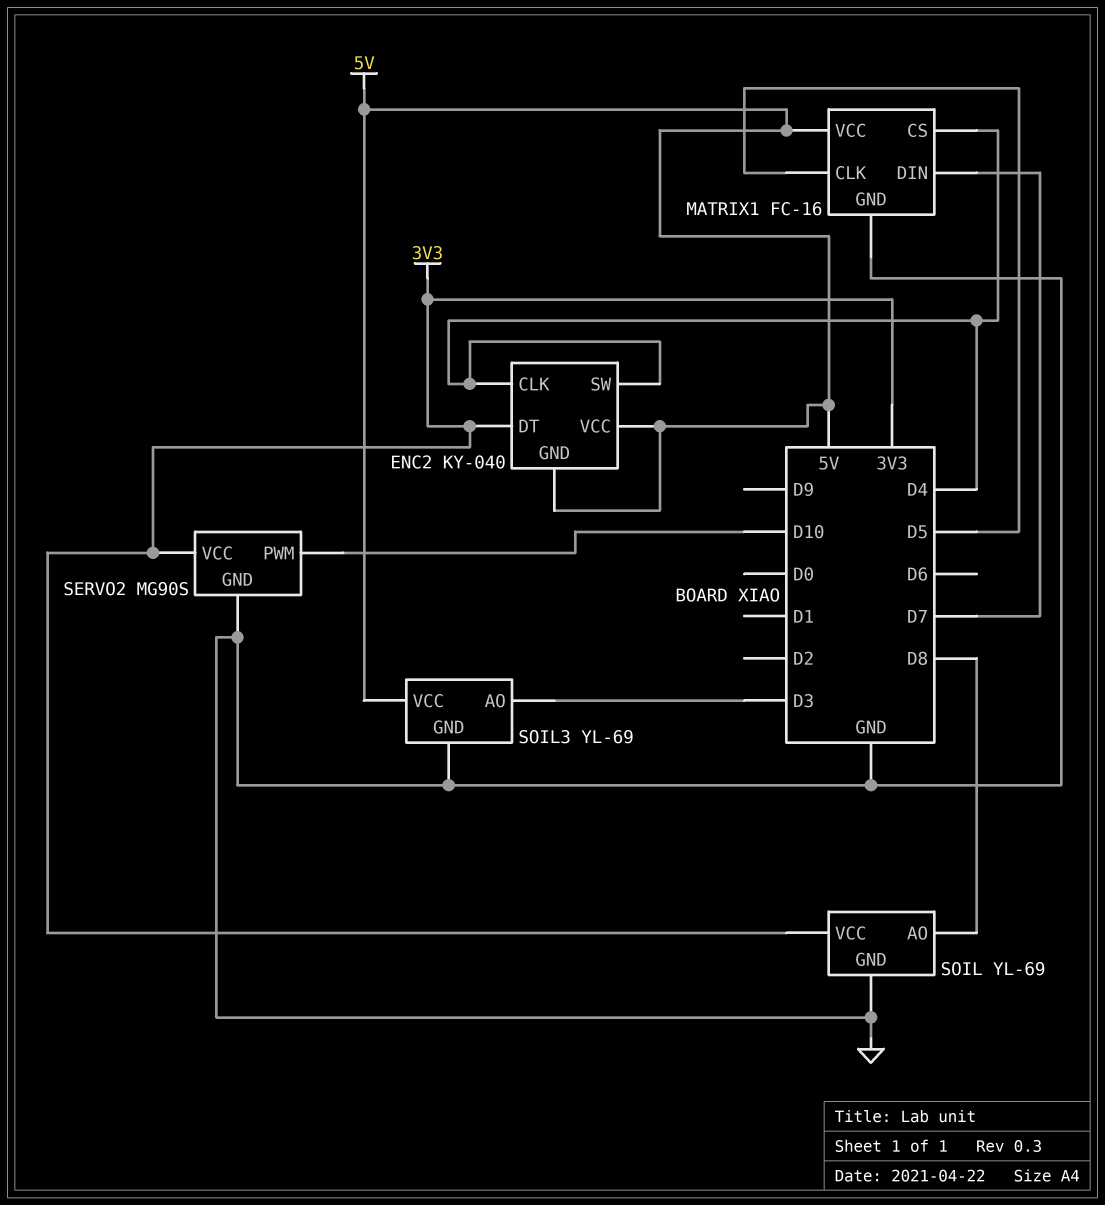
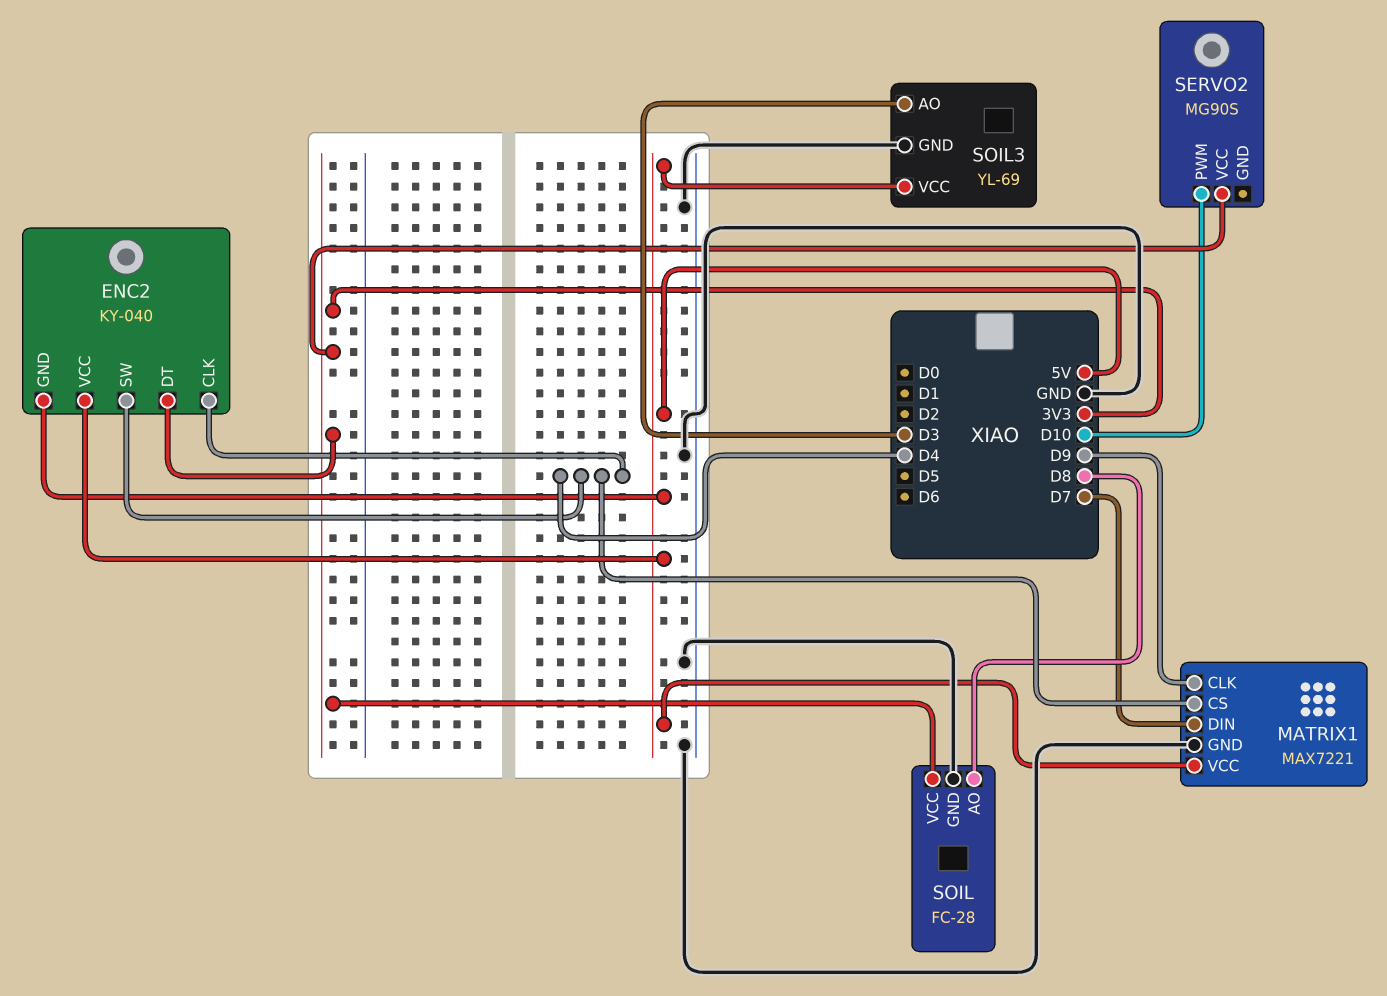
MATRIX1: FC-16 -> MAX7221
MATRIX1 pin CLK: D5 -> D9
SERVO2 pin GND: GND -> none
SOIL: YL-69 -> FC-28

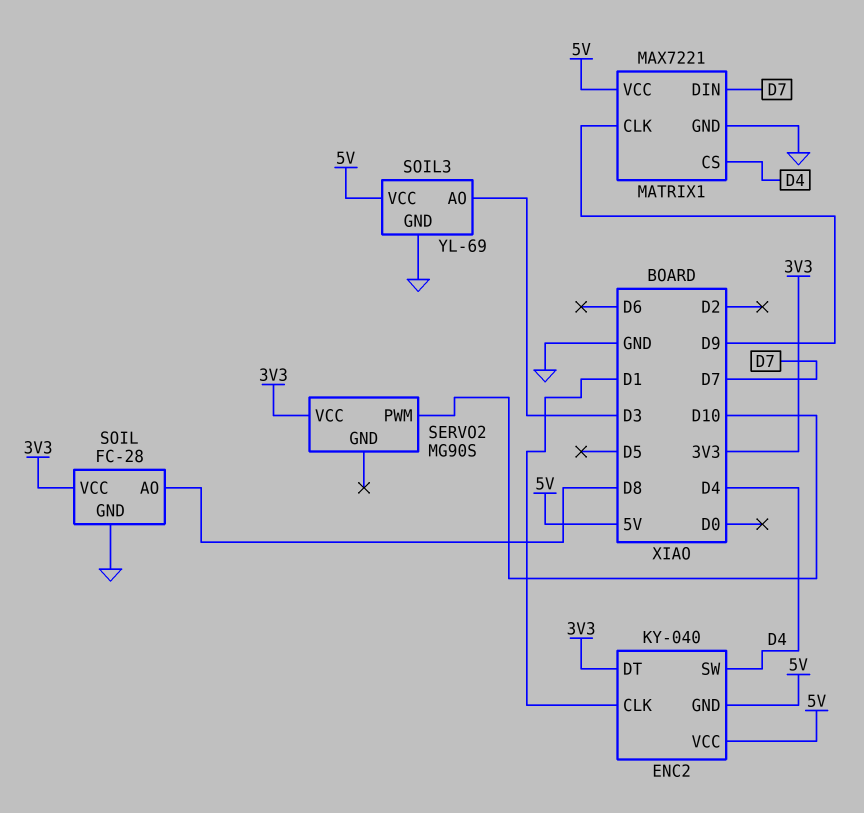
ENC2 pin CLK: D4 -> D1

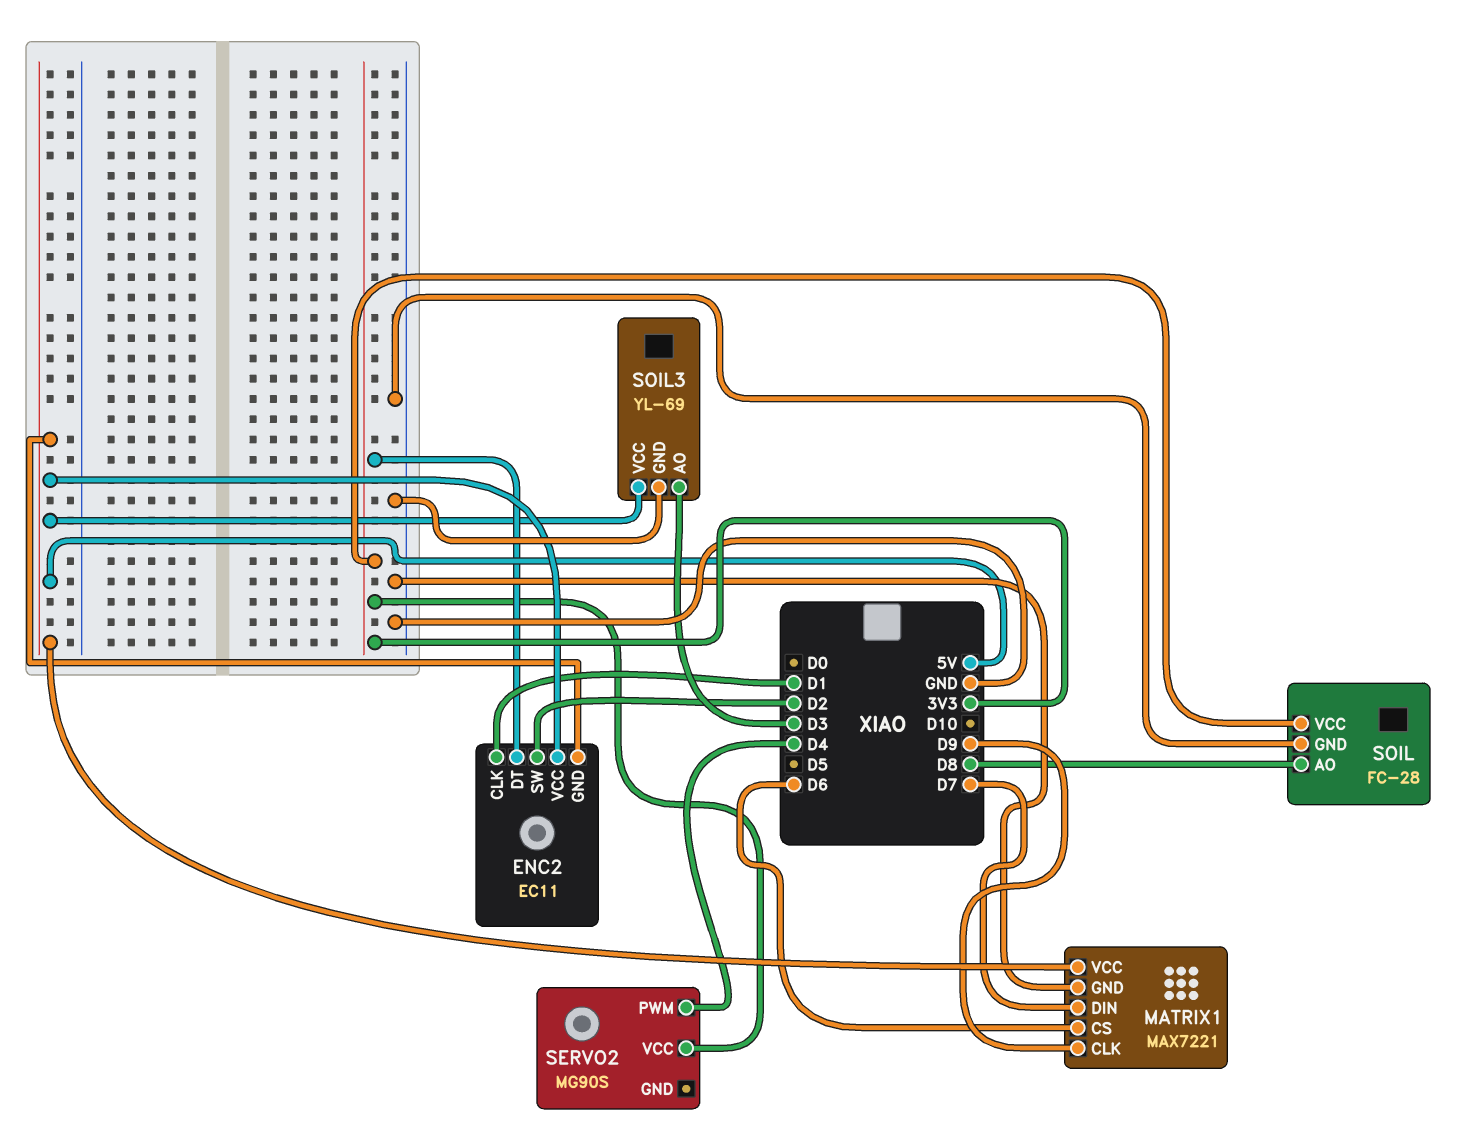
ENC2: KY-040 -> EC11
ENC2 pin SW: D4 -> D2
MATRIX1 pin CS: D4 -> D6
SERVO2 pin PWM: D10 -> D4

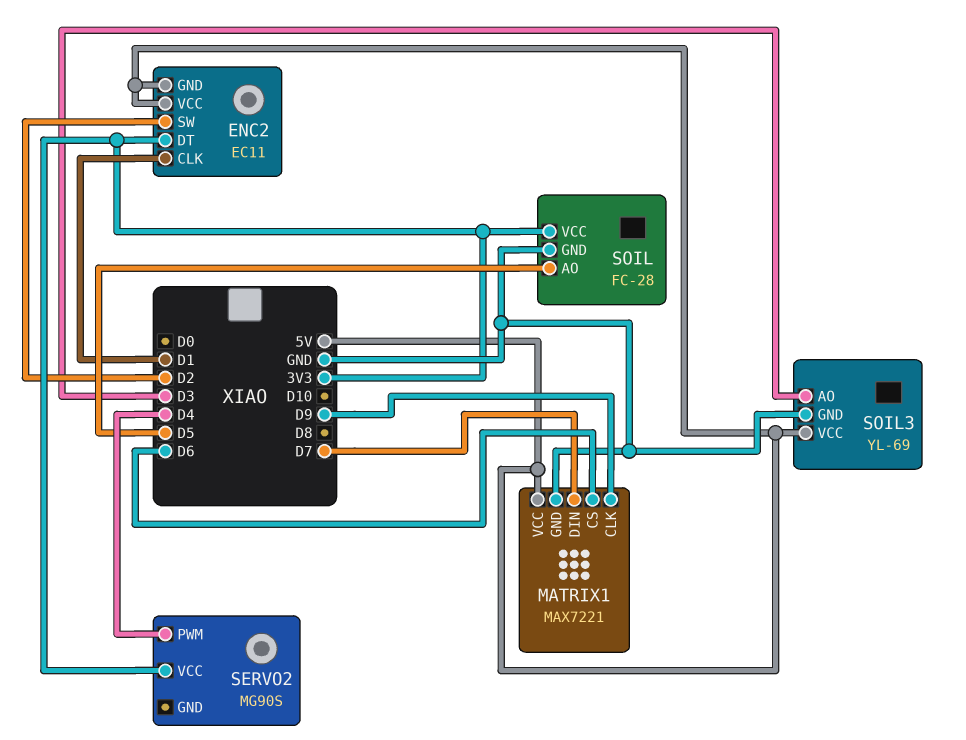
SOIL pin AO: D8 -> D5

